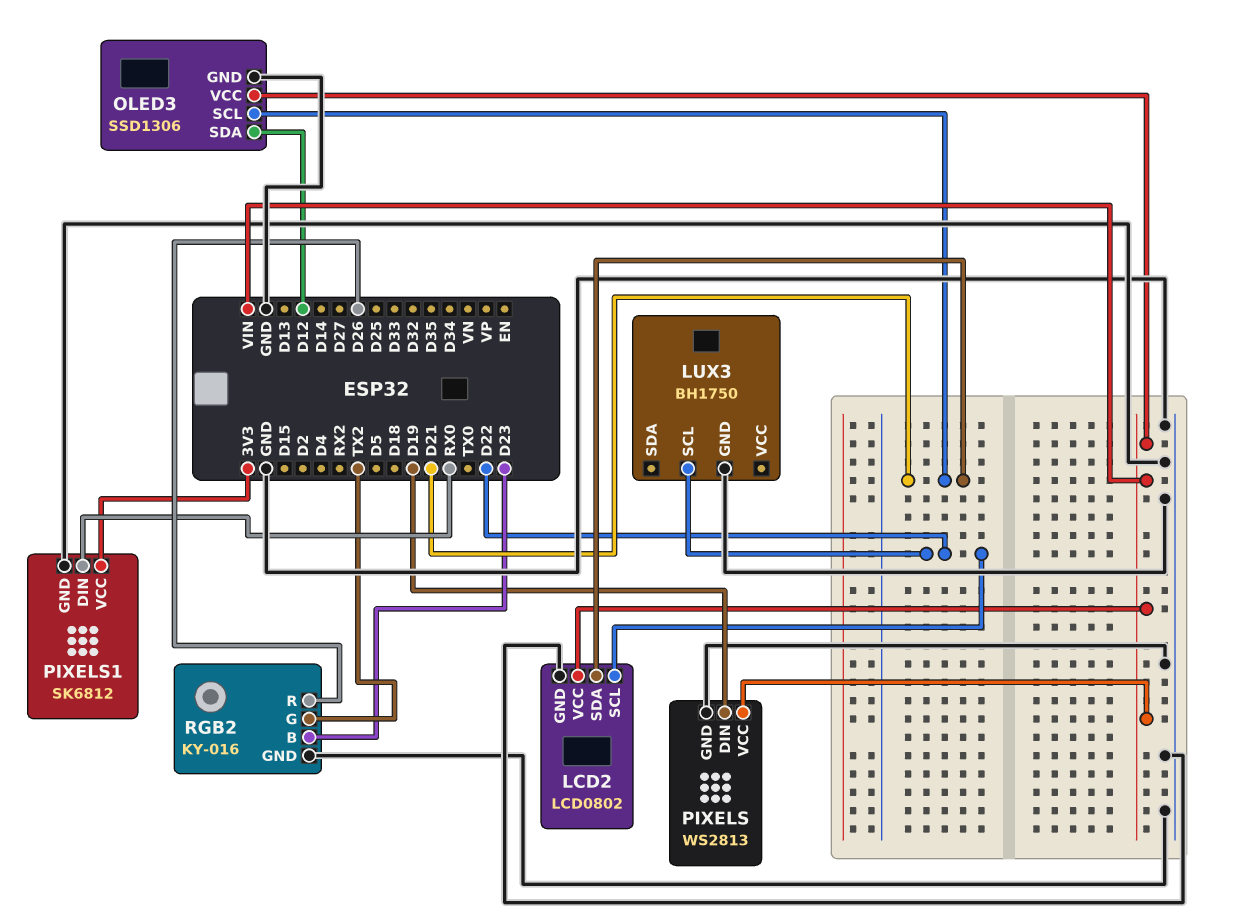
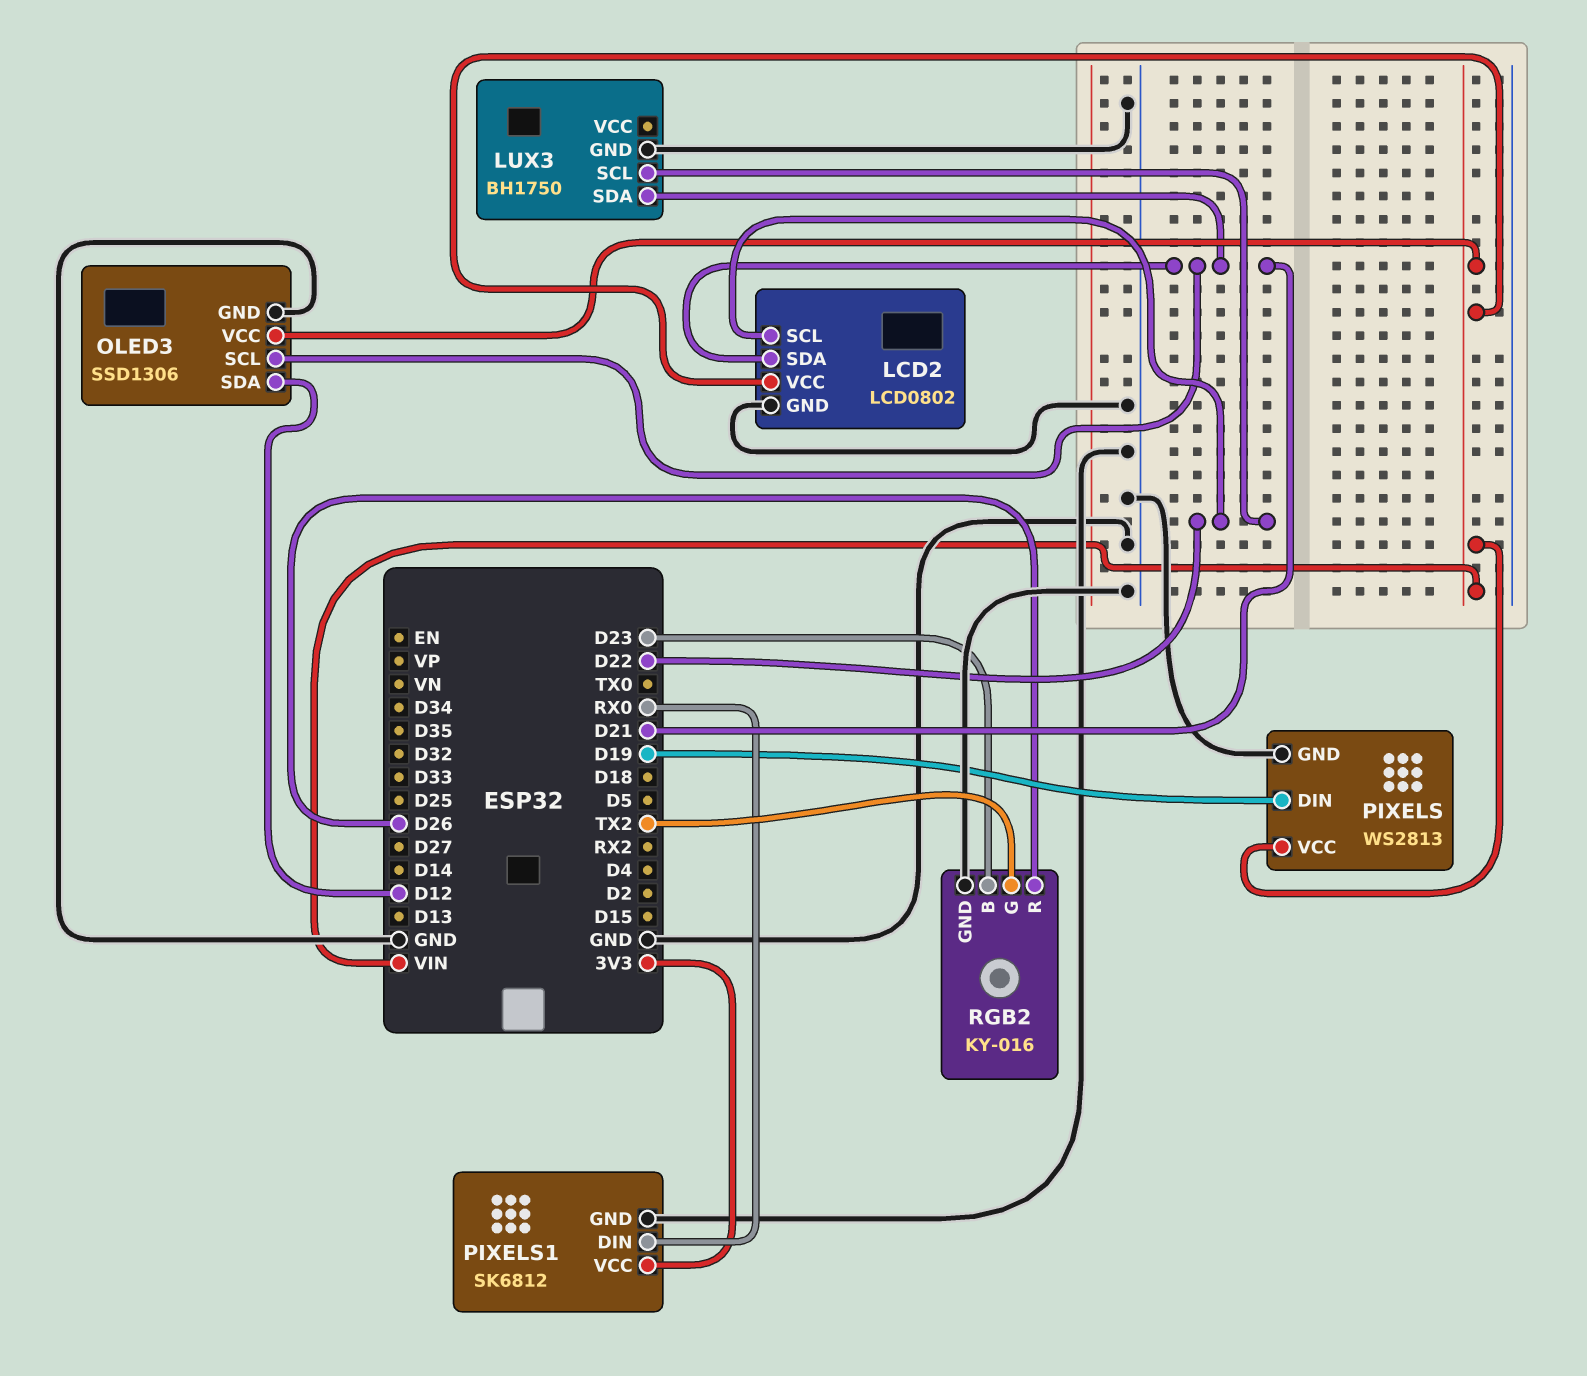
LUX3 pin SDA: none -> D21

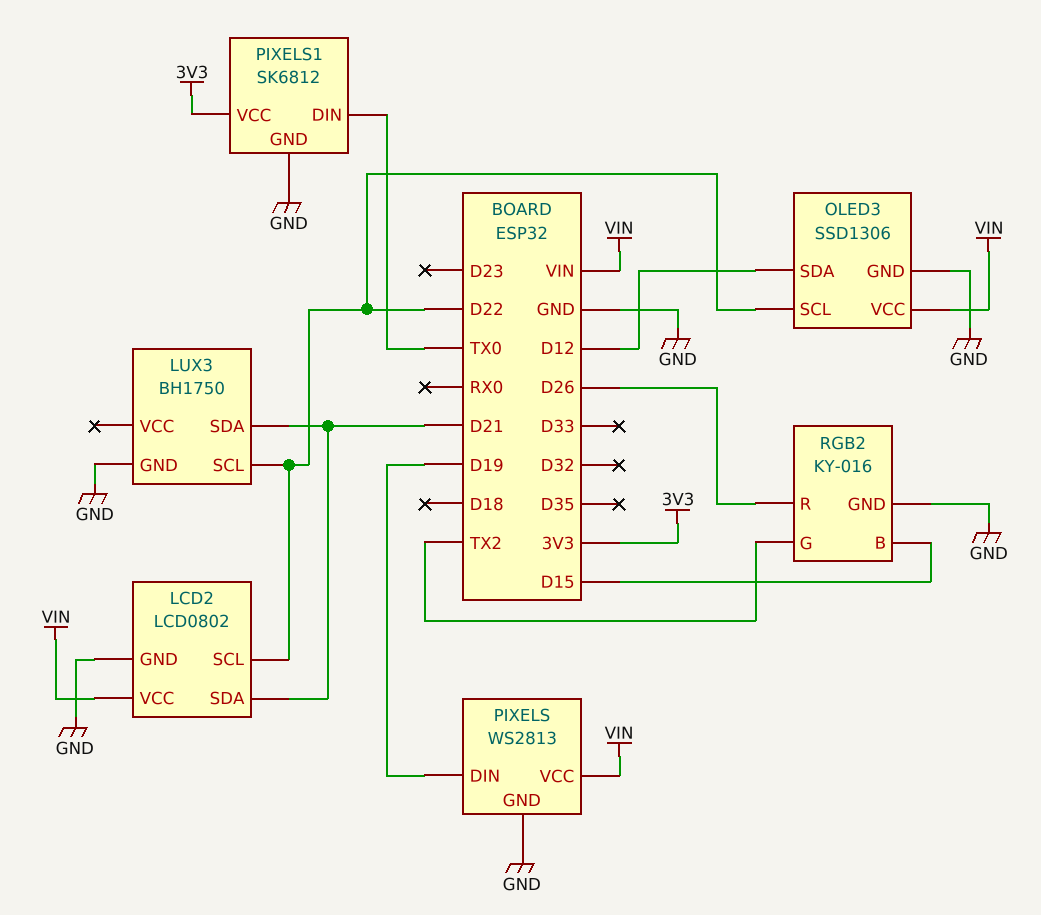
OLED3 pin SCL: D21 -> D22
PIXELS1 pin DIN: RX0 -> TX0
RGB2 pin B: D23 -> D15

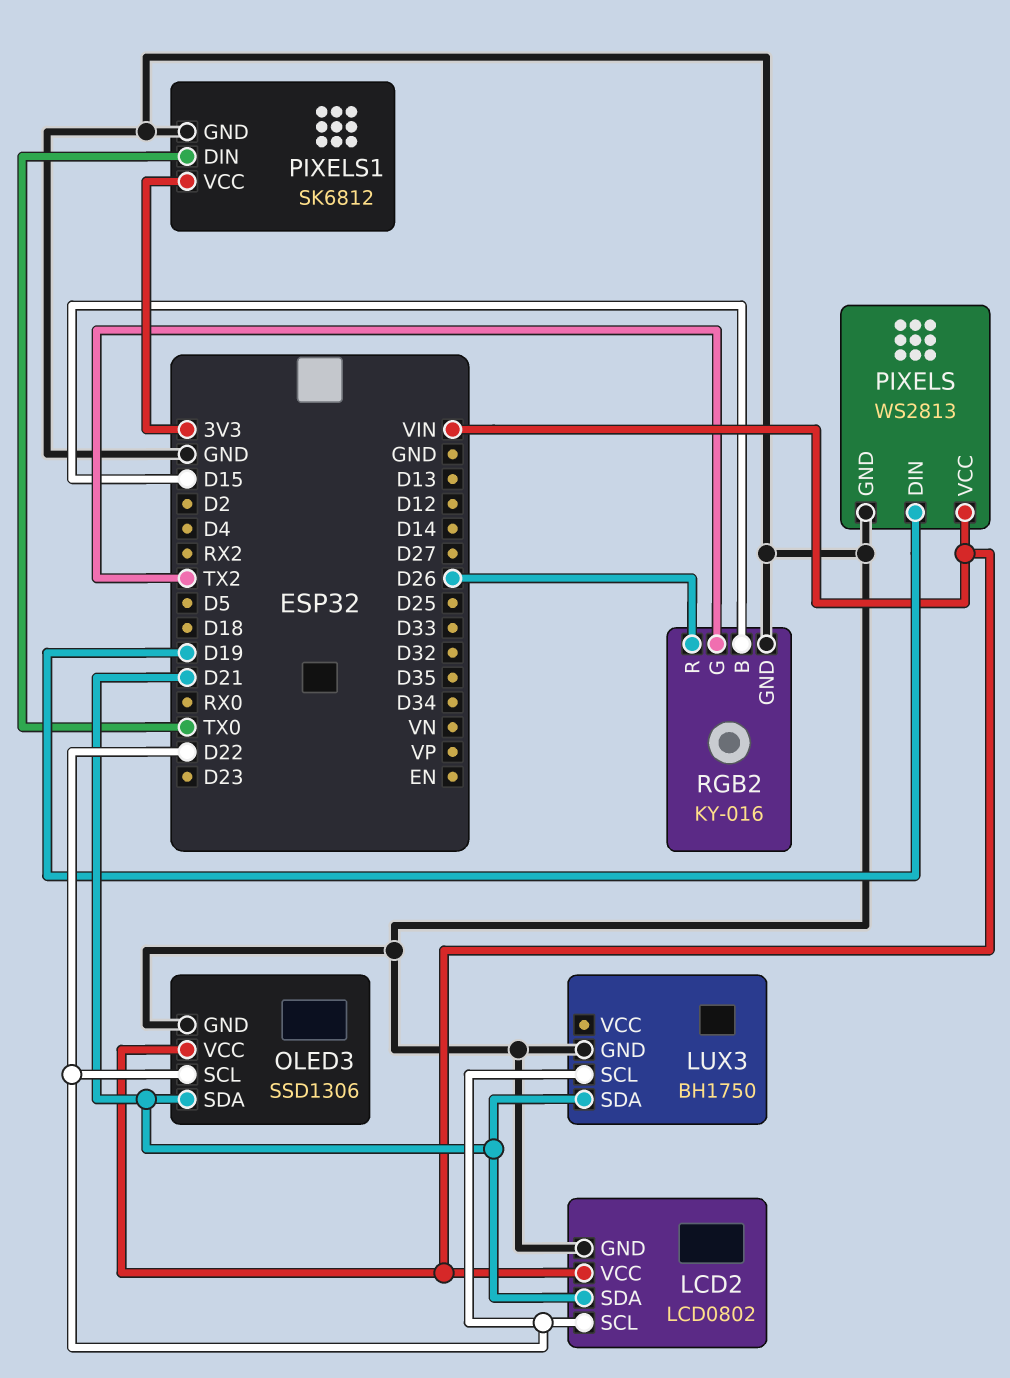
OLED3 pin SDA: D12 -> D21

